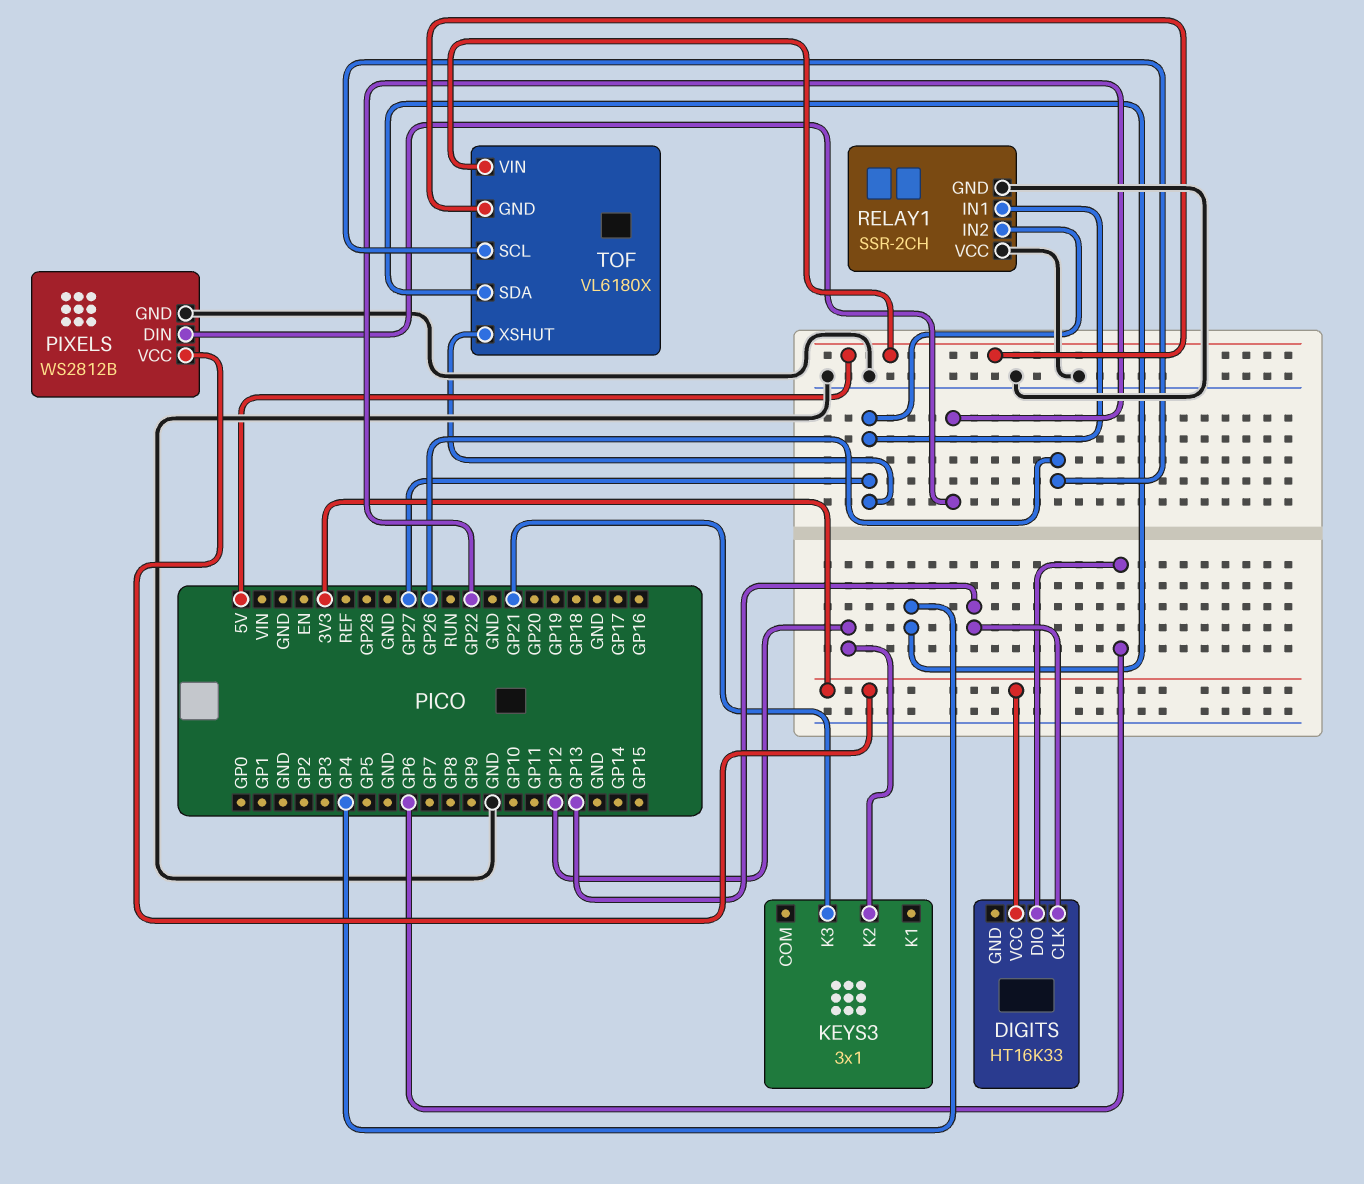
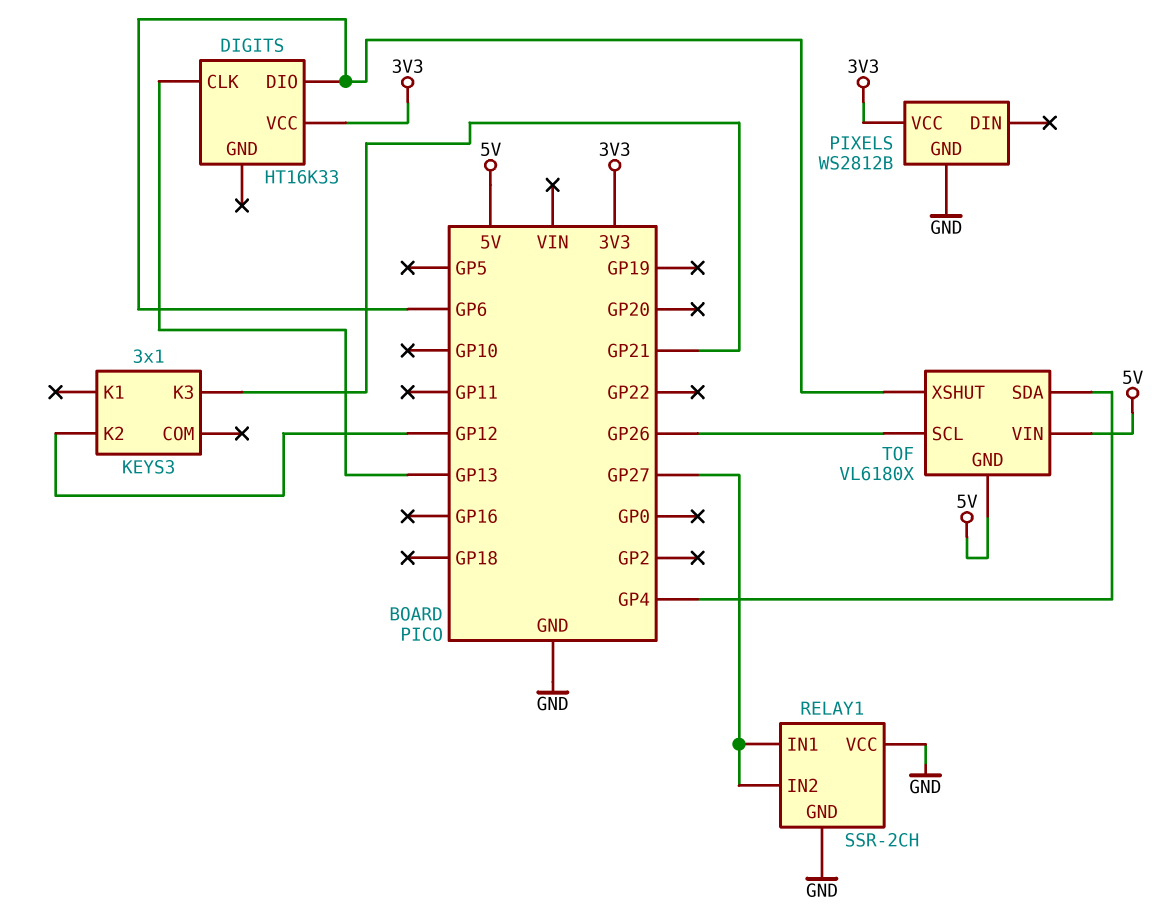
PIXELS pin DIN: GP22 -> none
TOF pin XSHUT: GP27 -> GP6

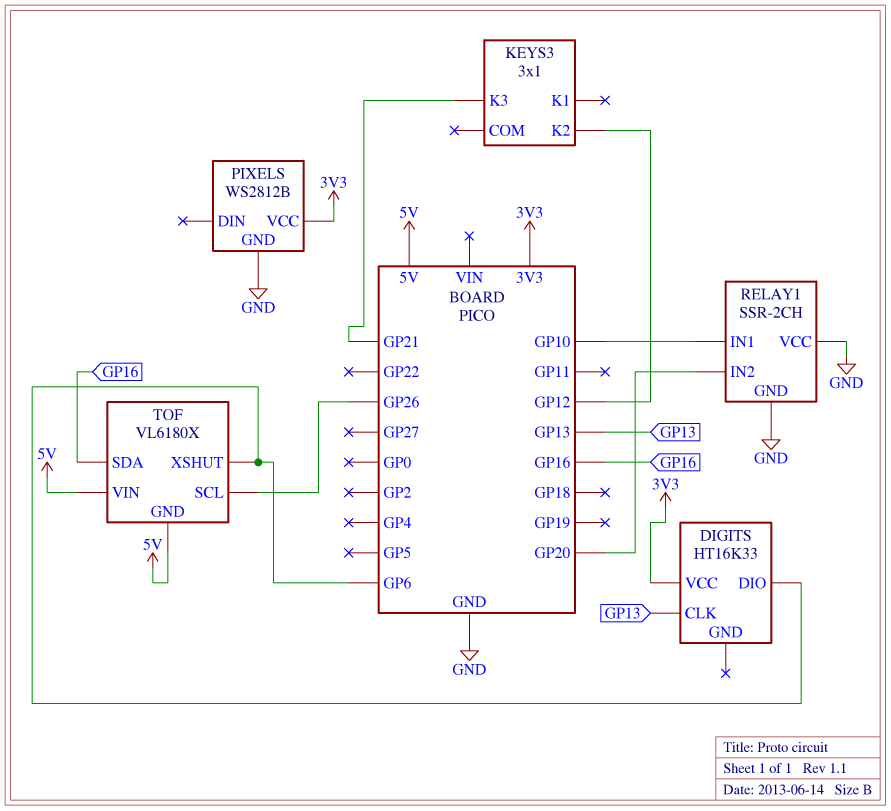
RELAY1 pin IN1: GP27 -> GP10
RELAY1 pin IN2: GP27 -> GP20
TOF pin SDA: GP4 -> GP16

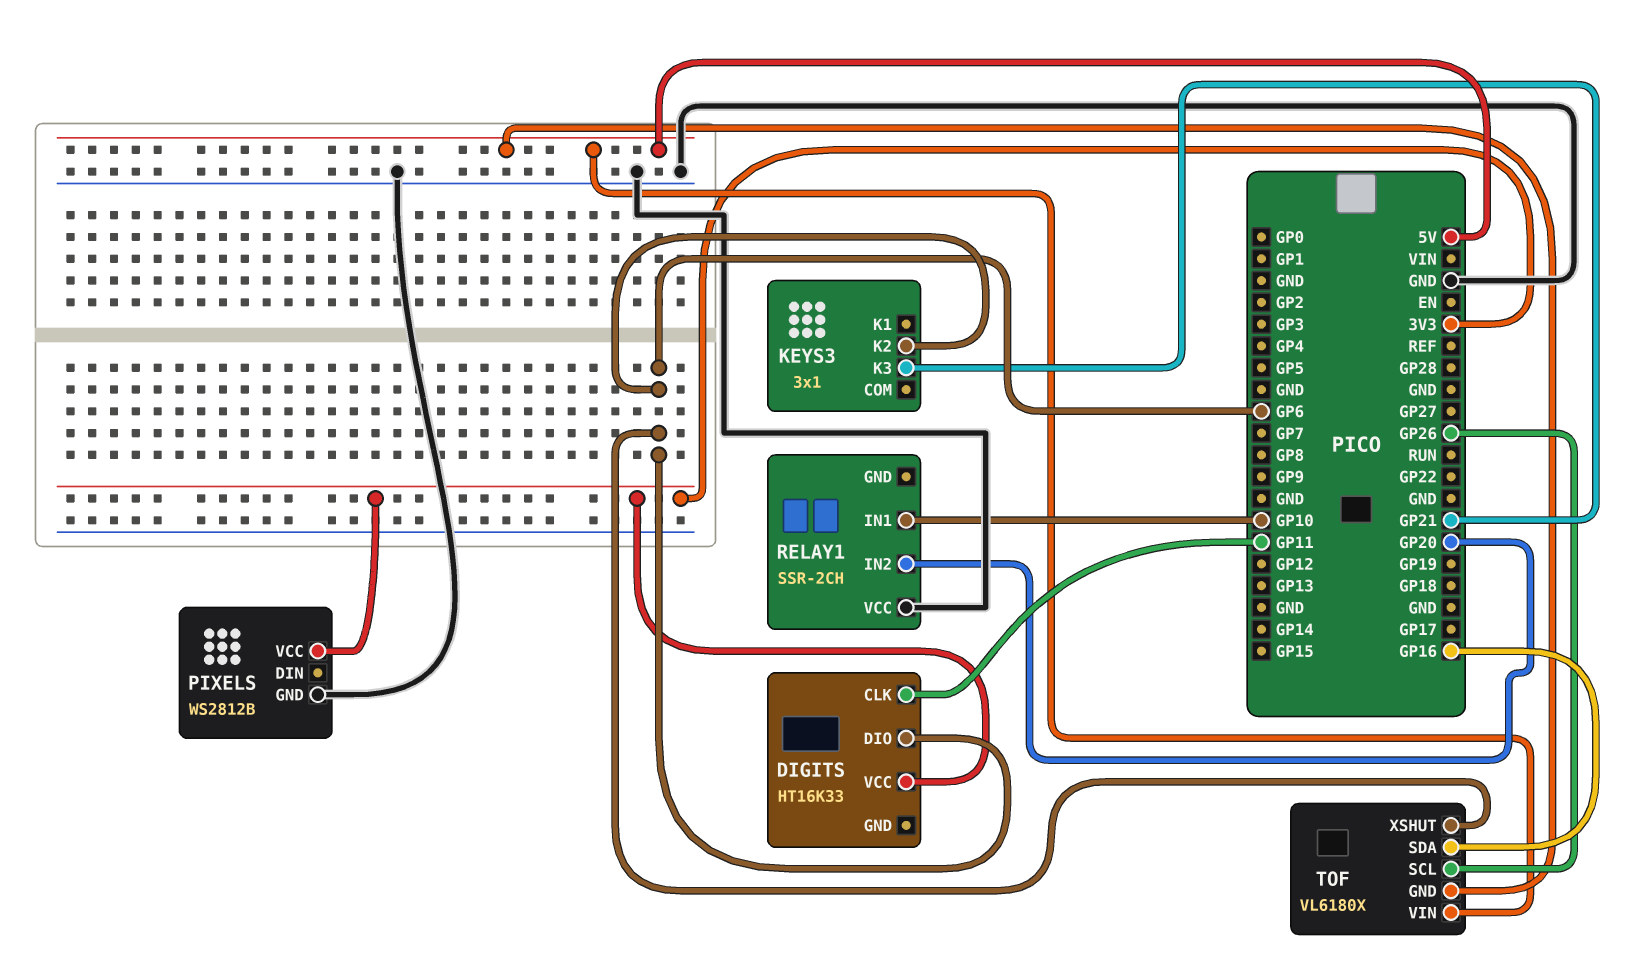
DIGITS pin CLK: GP13 -> GP11
KEYS3 pin K2: GP12 -> GP6
RELAY1 pin GND: GND -> none

